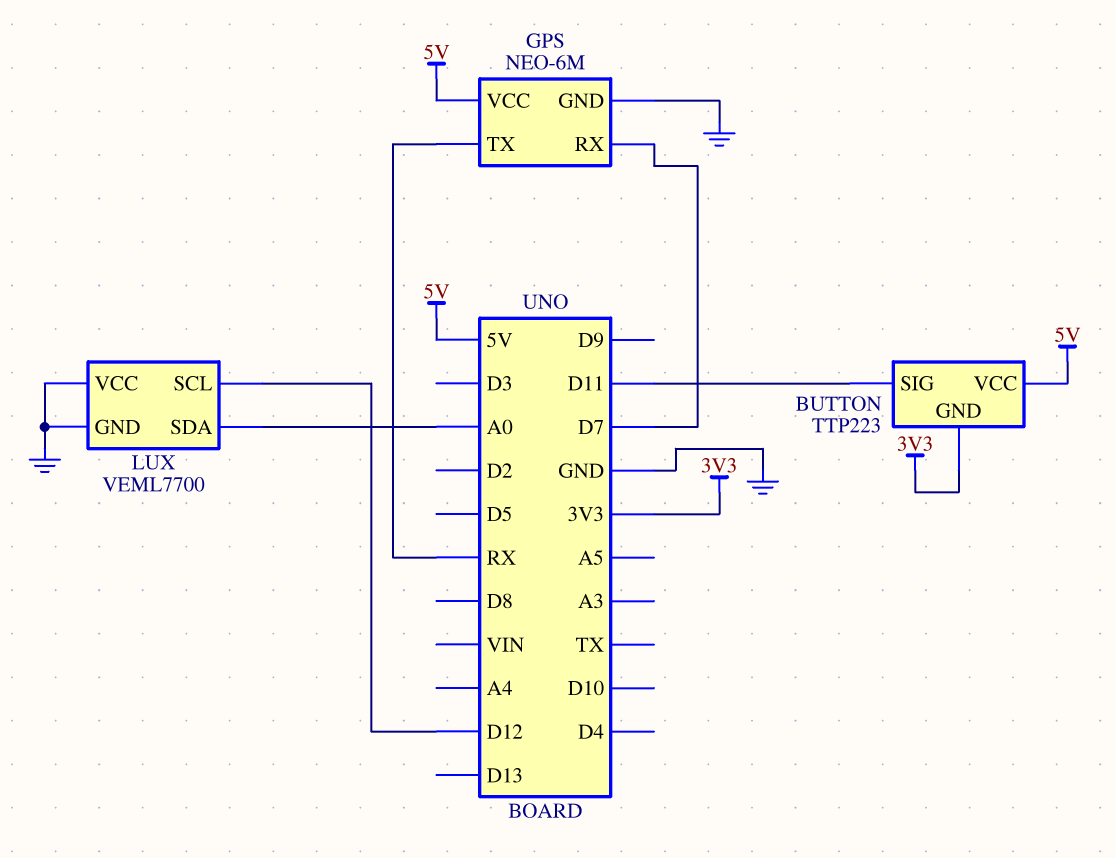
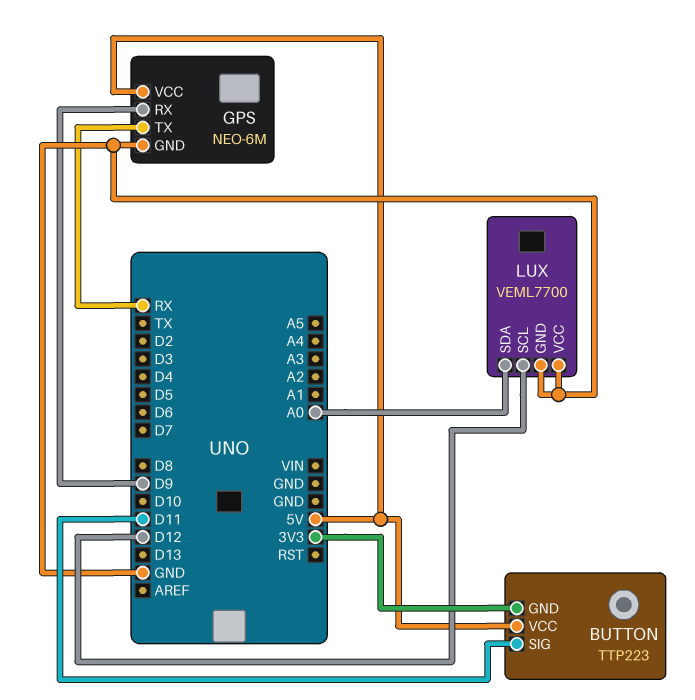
GPS pin RX: D7 -> D9

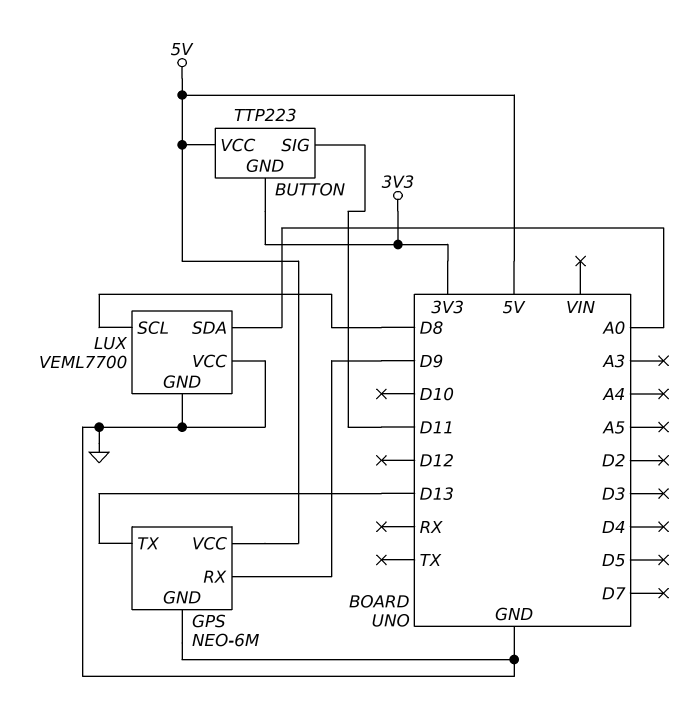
GPS pin TX: RX -> D13
LUX pin SCL: D12 -> D8

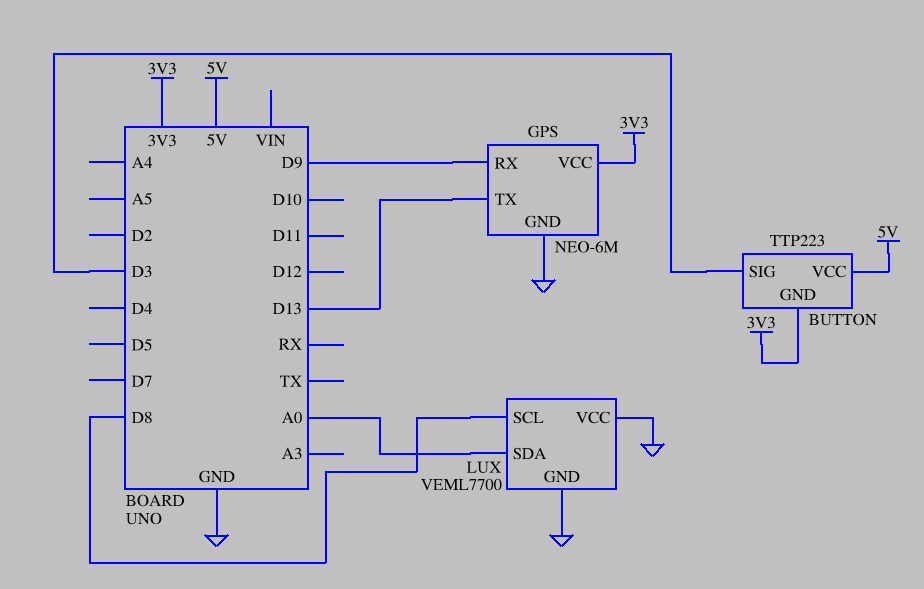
BUTTON pin SIG: D11 -> D3
GPS pin VCC: 5V -> 3V3

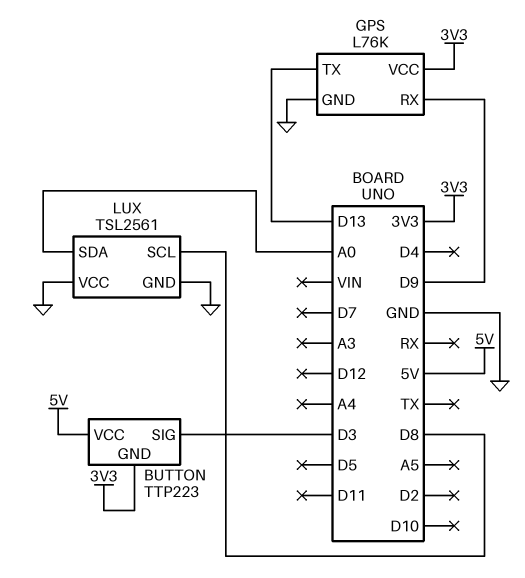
GPS: NEO-6M -> L76K
LUX: VEML7700 -> TSL2561

